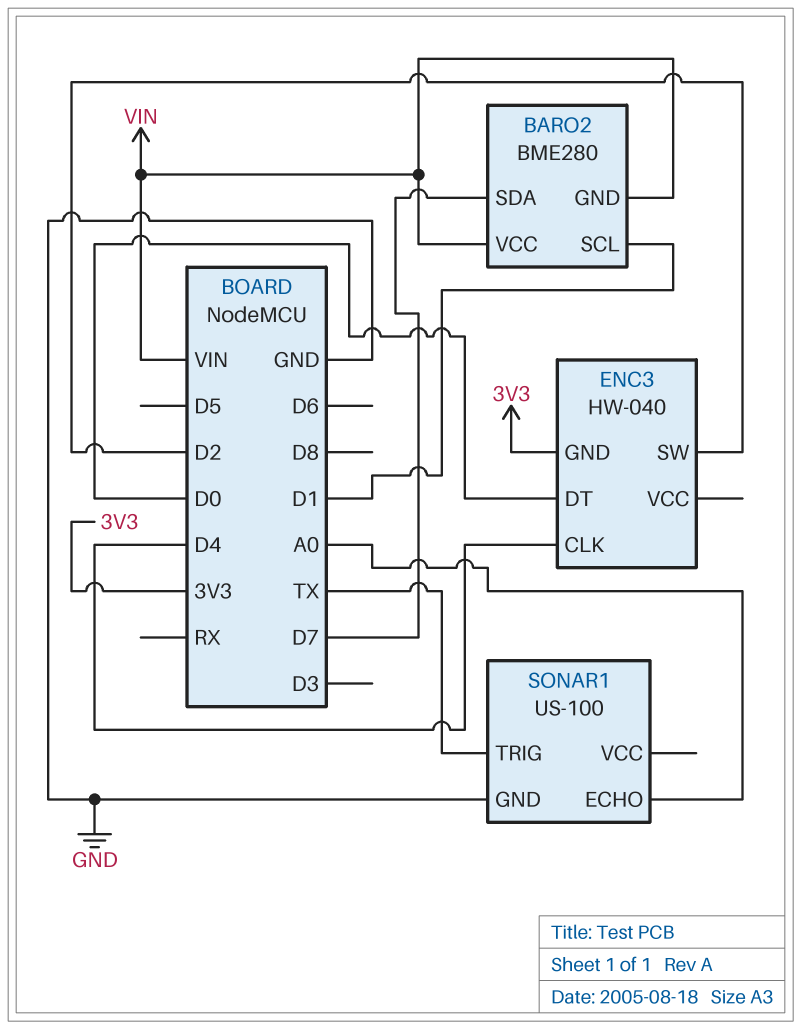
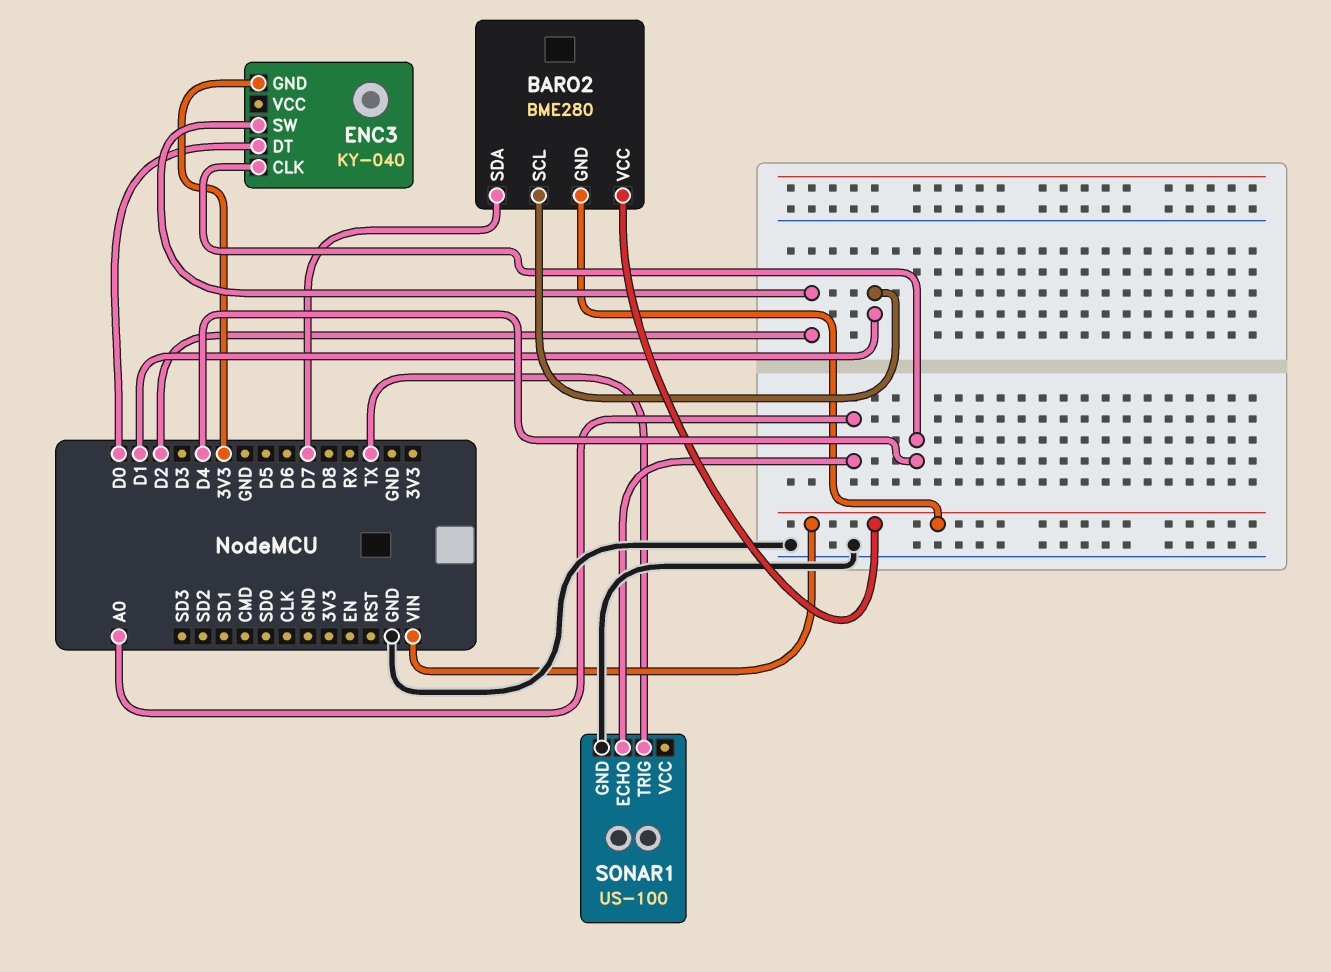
ENC3: HW-040 -> KY-040

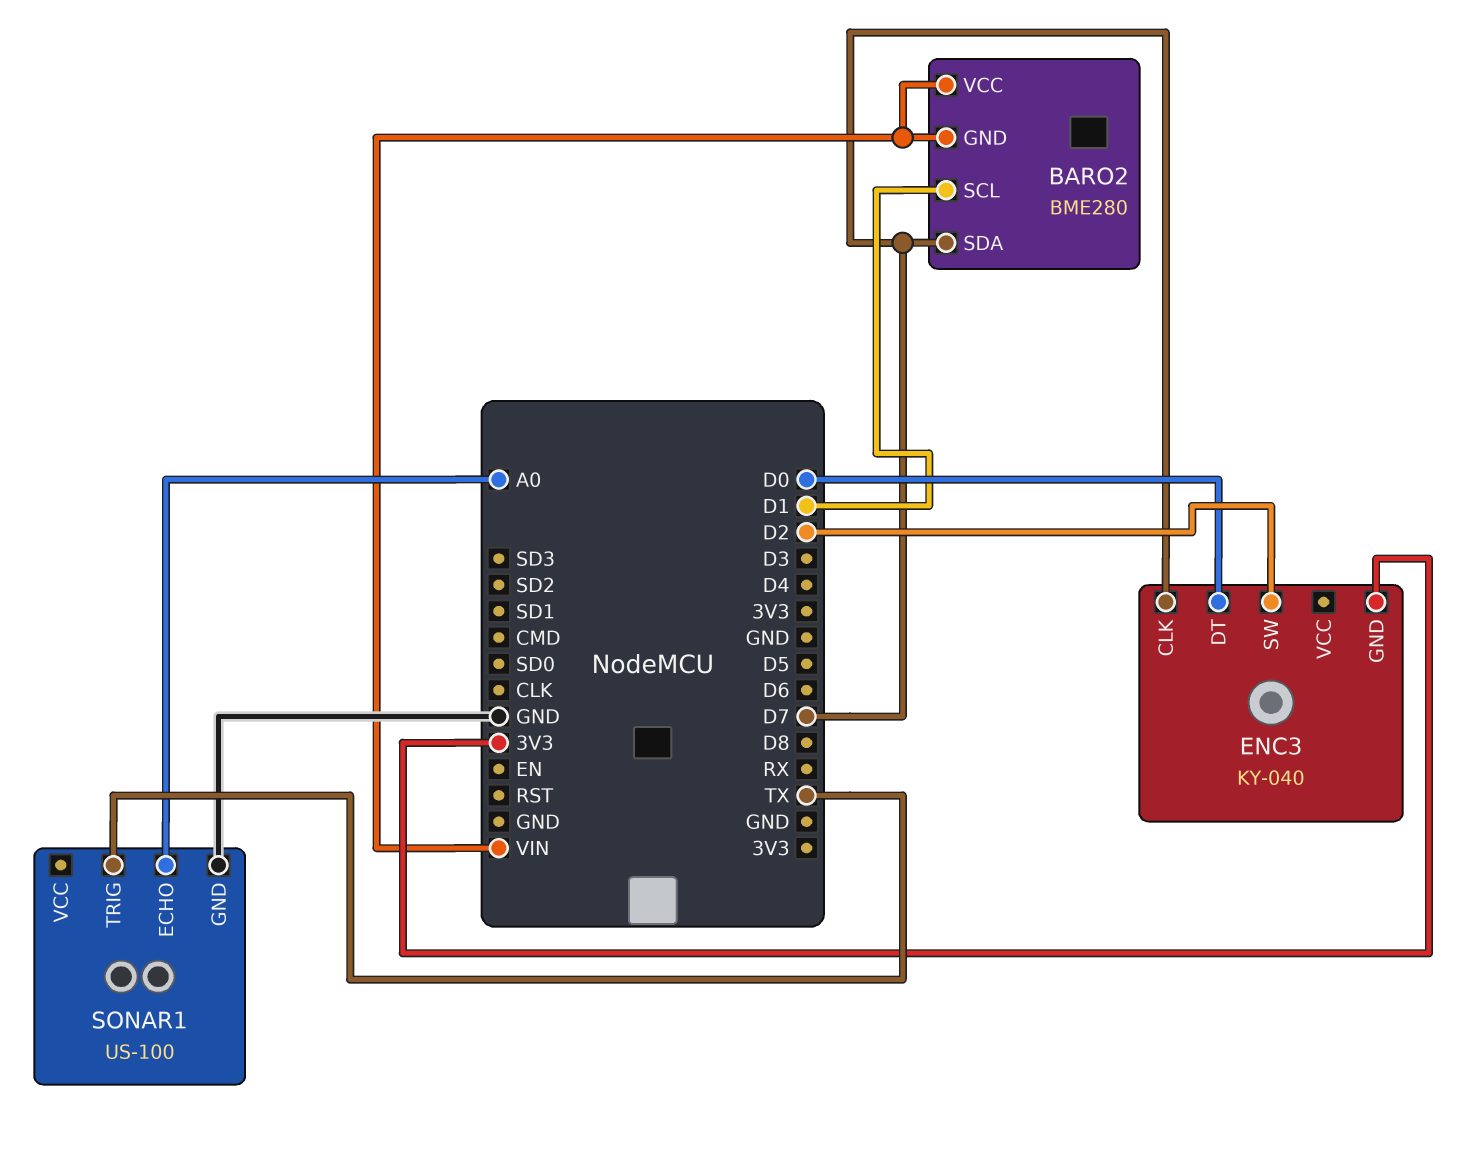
ENC3 pin CLK: D4 -> D7

